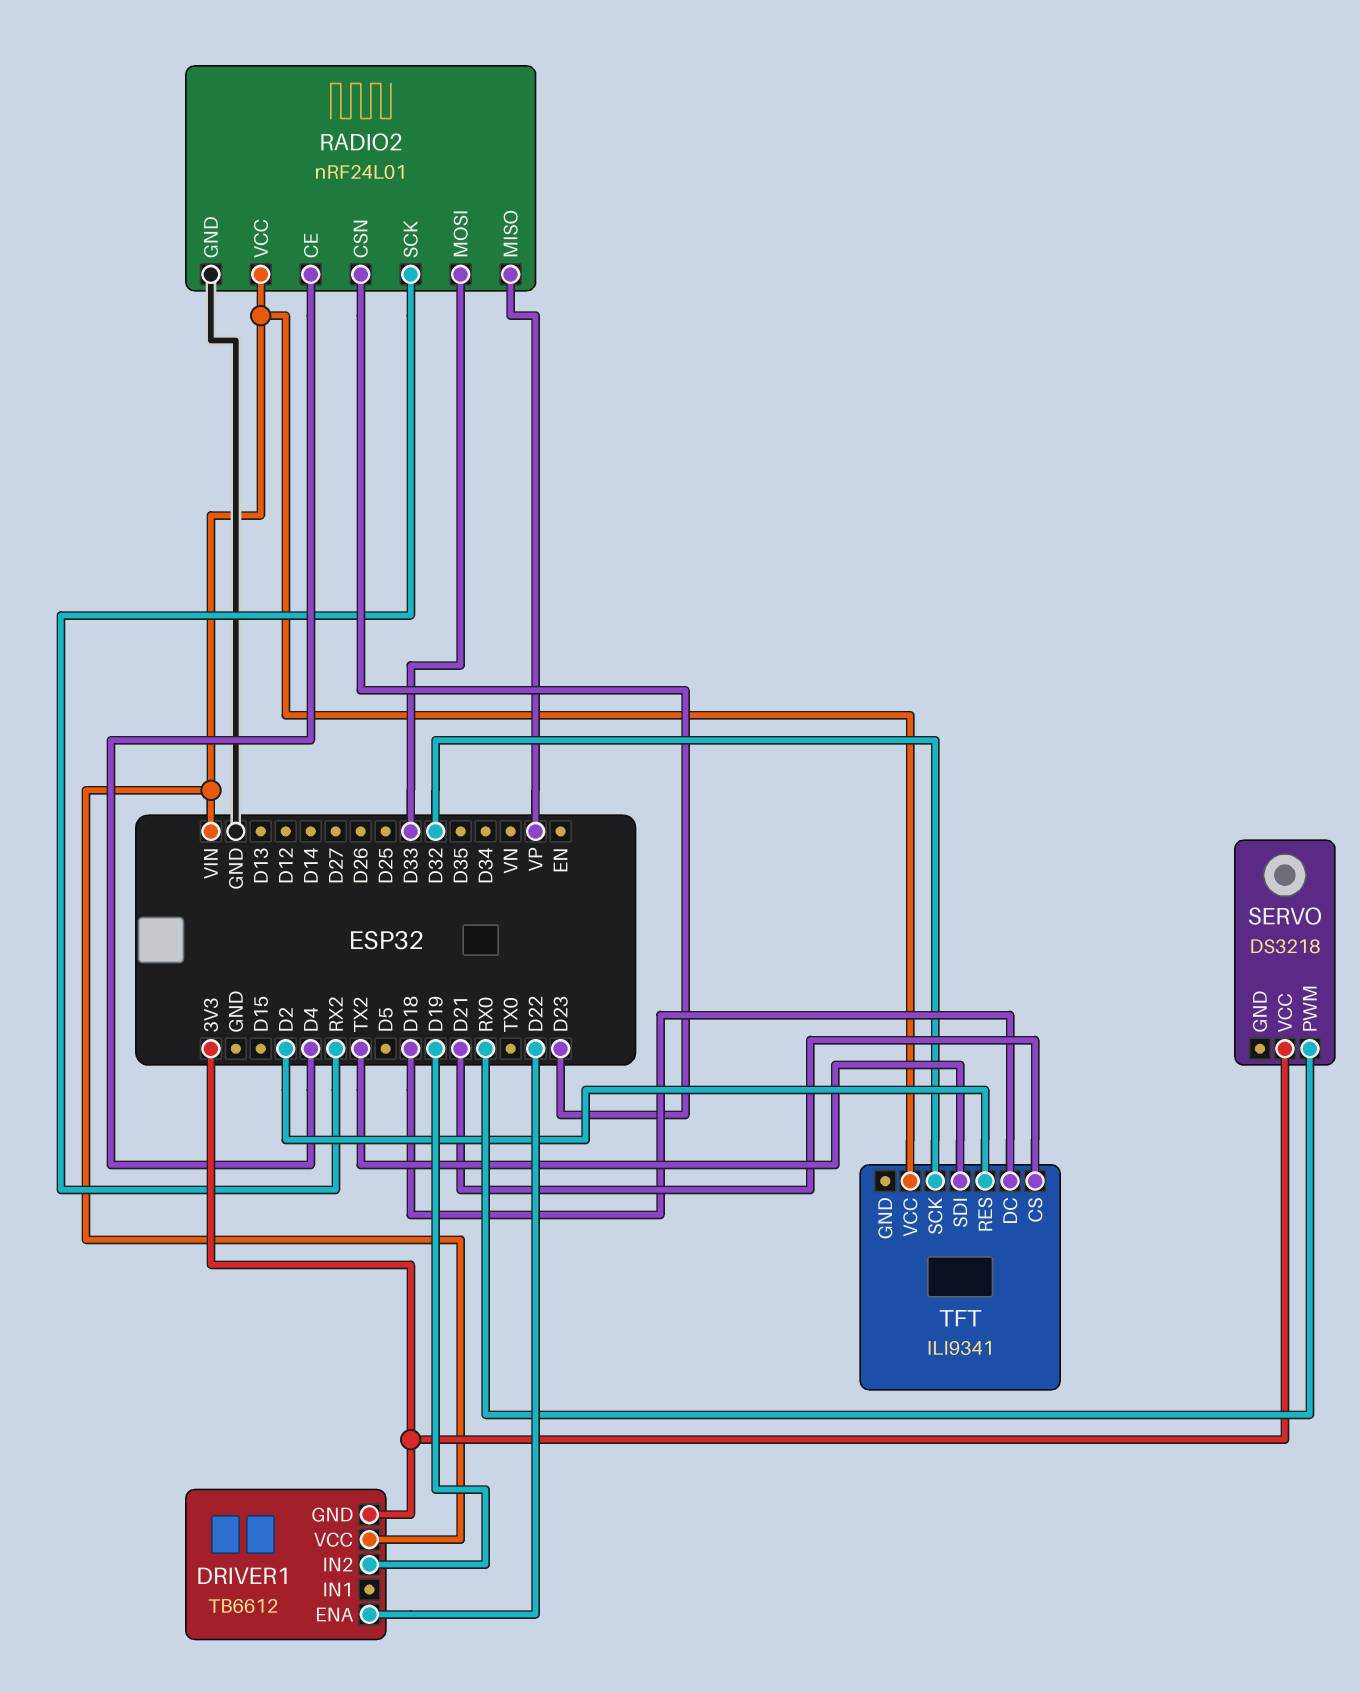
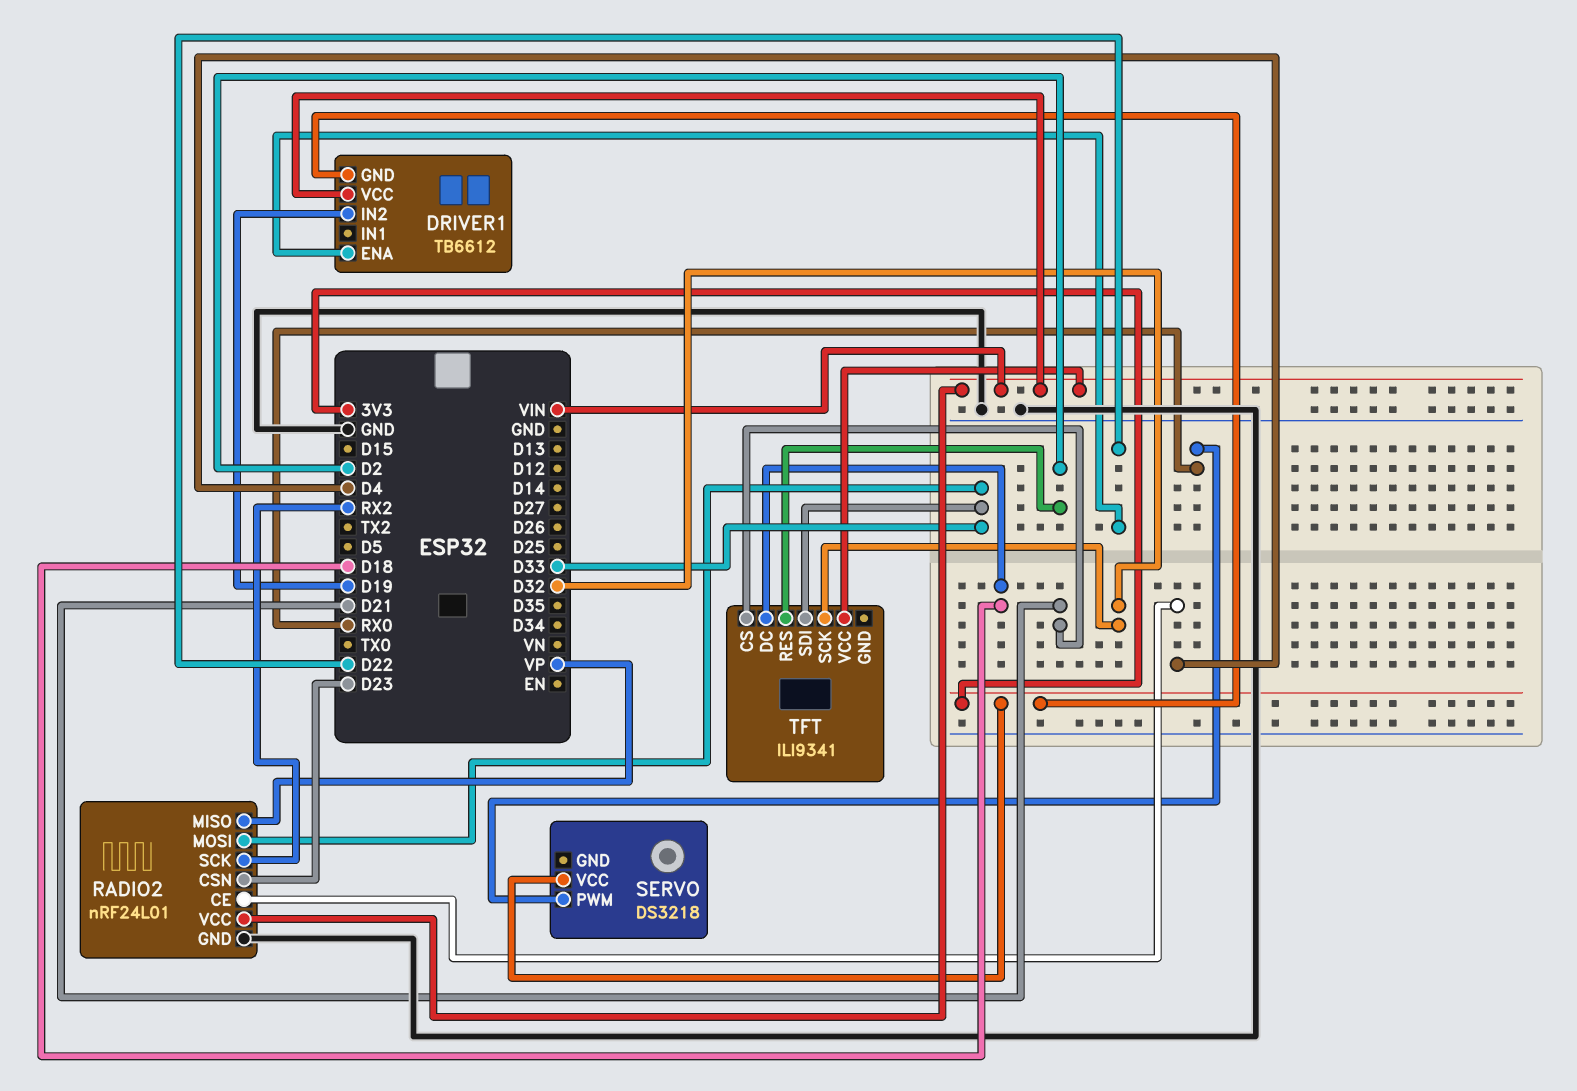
TFT pin SDI: TX2 -> D33

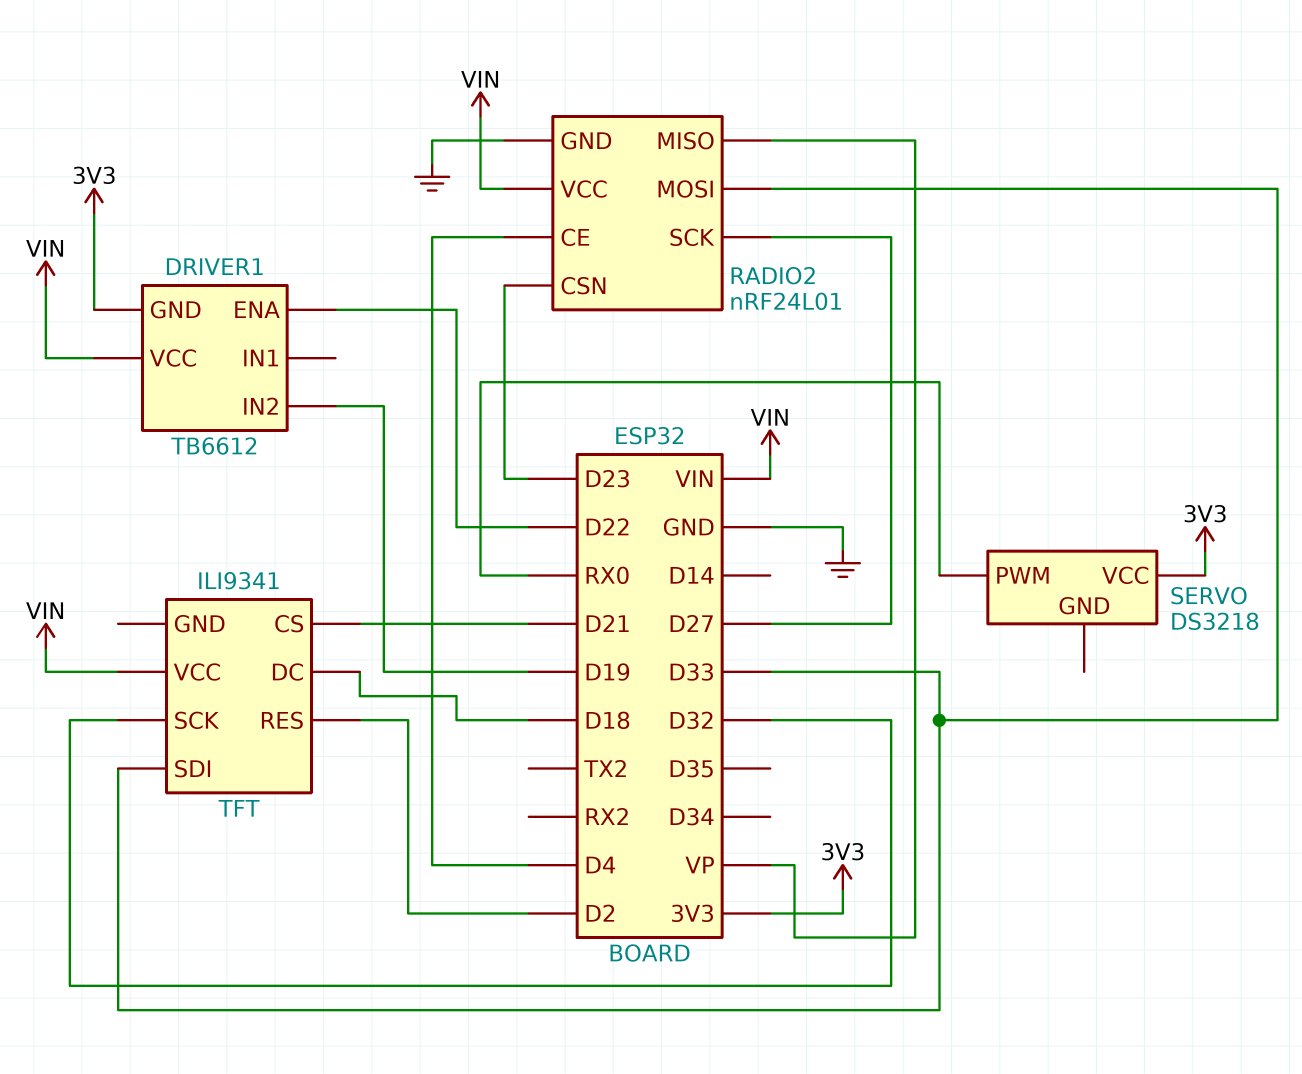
RADIO2 pin SCK: RX2 -> D27

